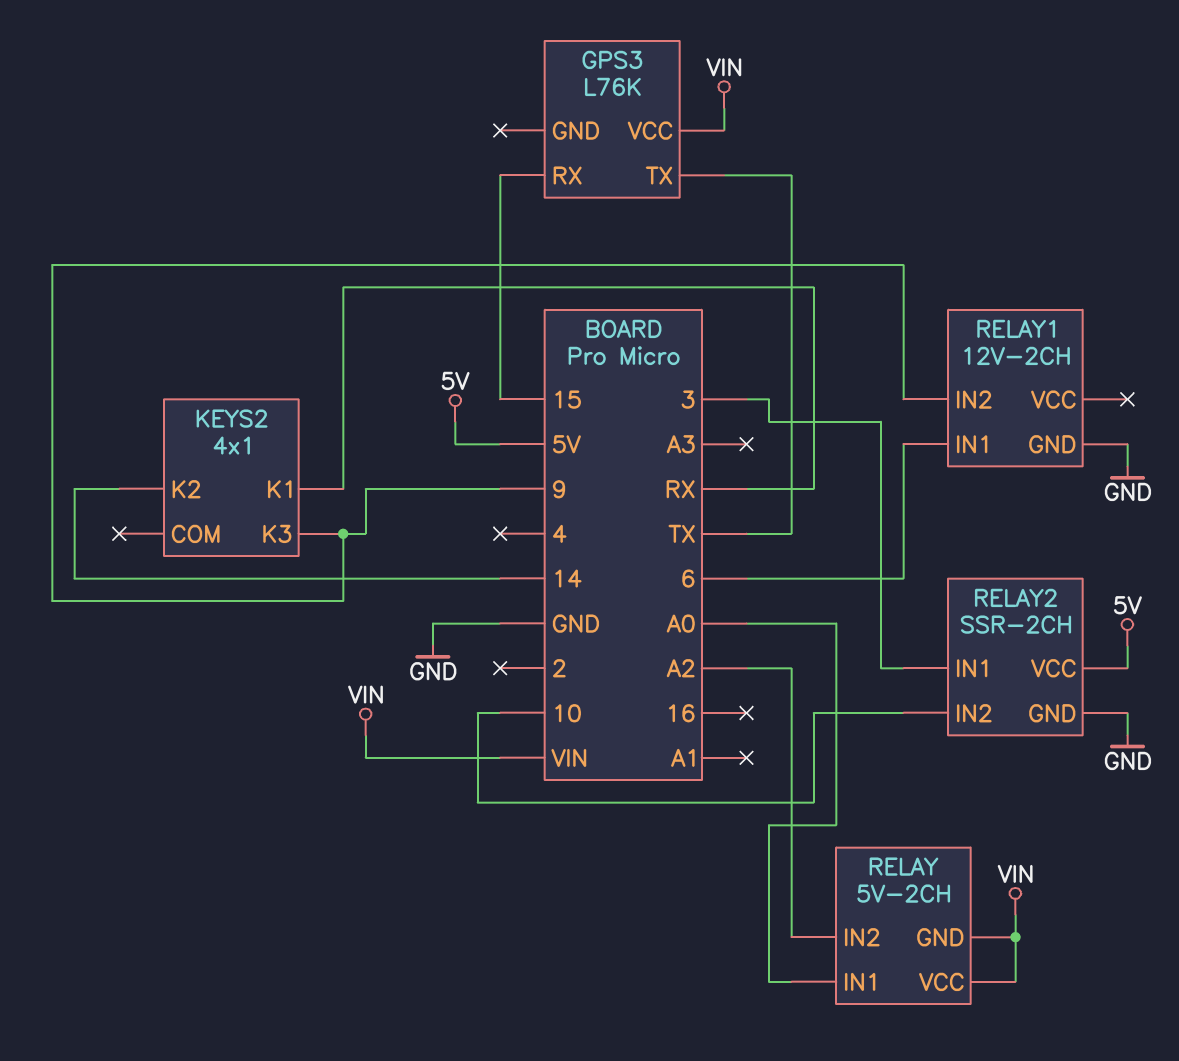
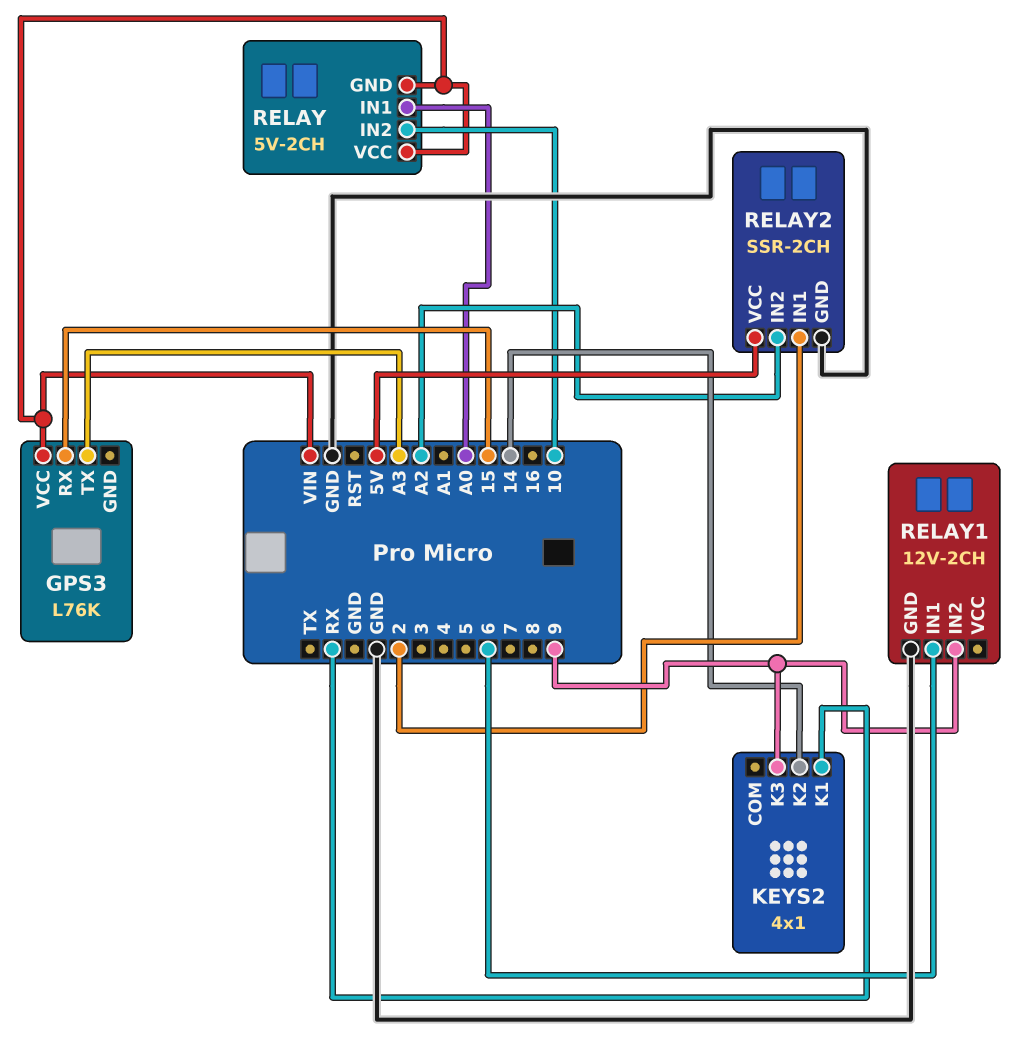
GPS3 pin TX: TX -> A3
RELAY pin IN2: A2 -> 10
RELAY2 pin IN1: 3 -> 2
RELAY2 pin IN2: 10 -> A2

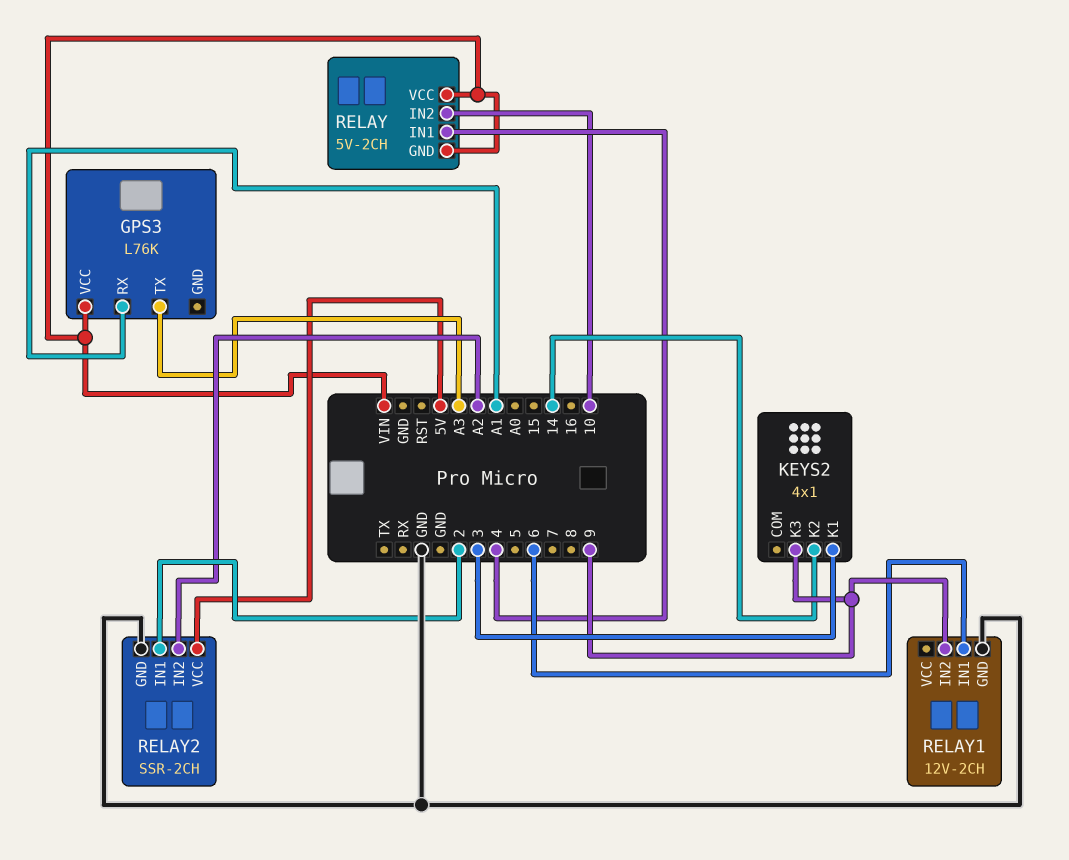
GPS3 pin RX: 15 -> A1
KEYS2 pin K1: RX -> 3
RELAY pin IN1: A0 -> 4

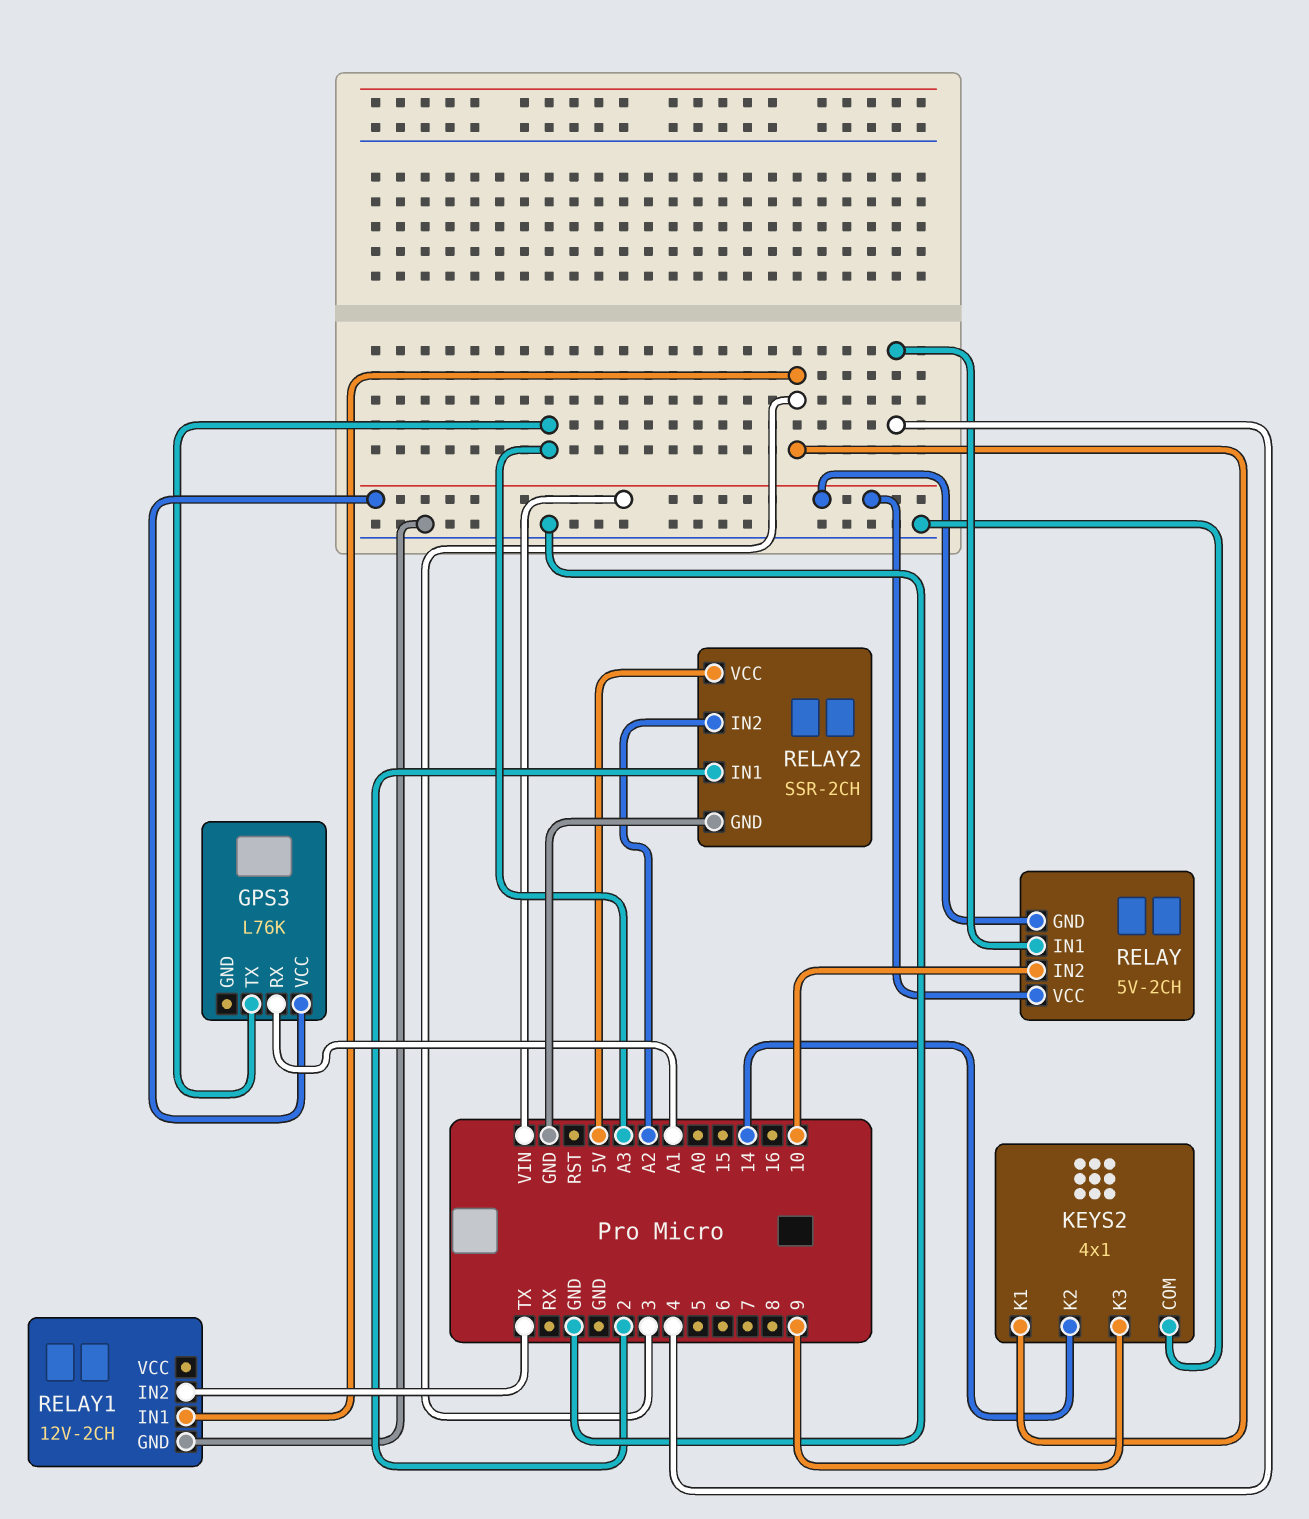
KEYS2 pin COM: none -> GND
RELAY1 pin IN1: 6 -> 3
RELAY1 pin IN2: 9 -> TX

